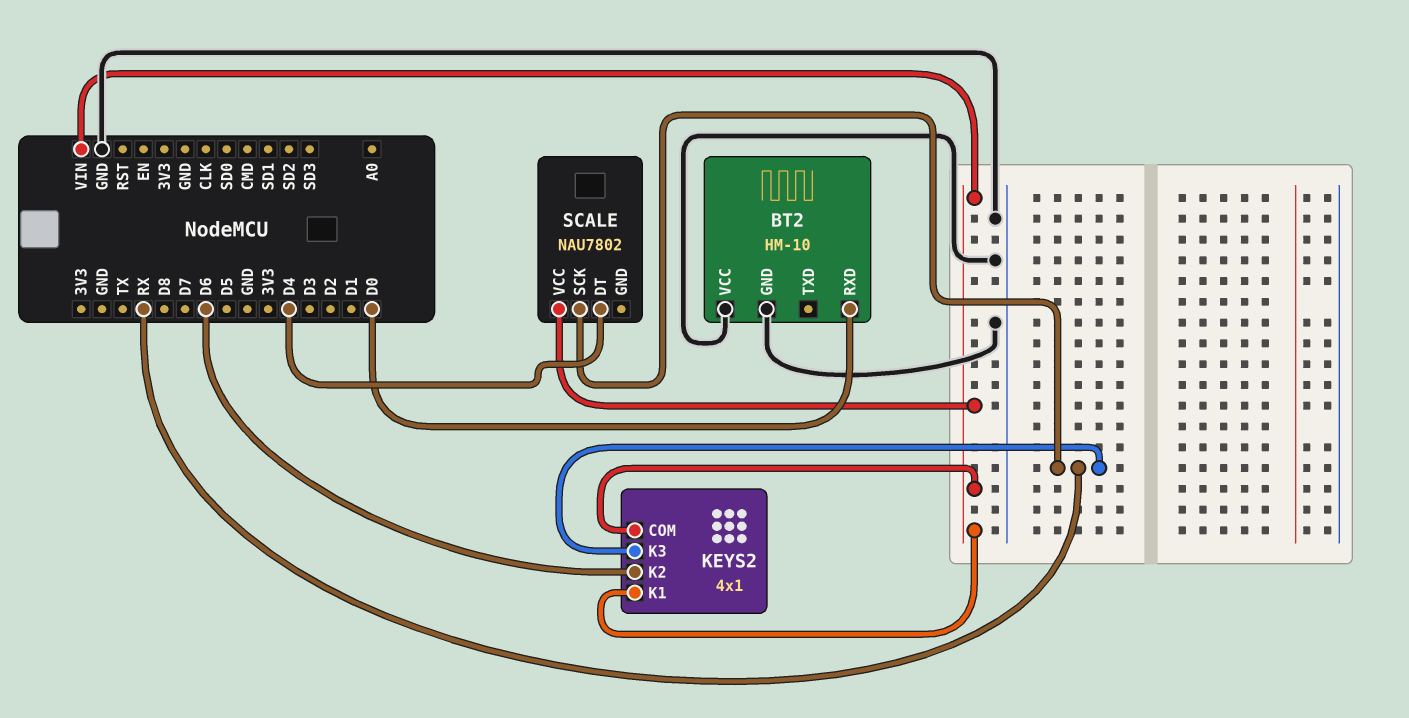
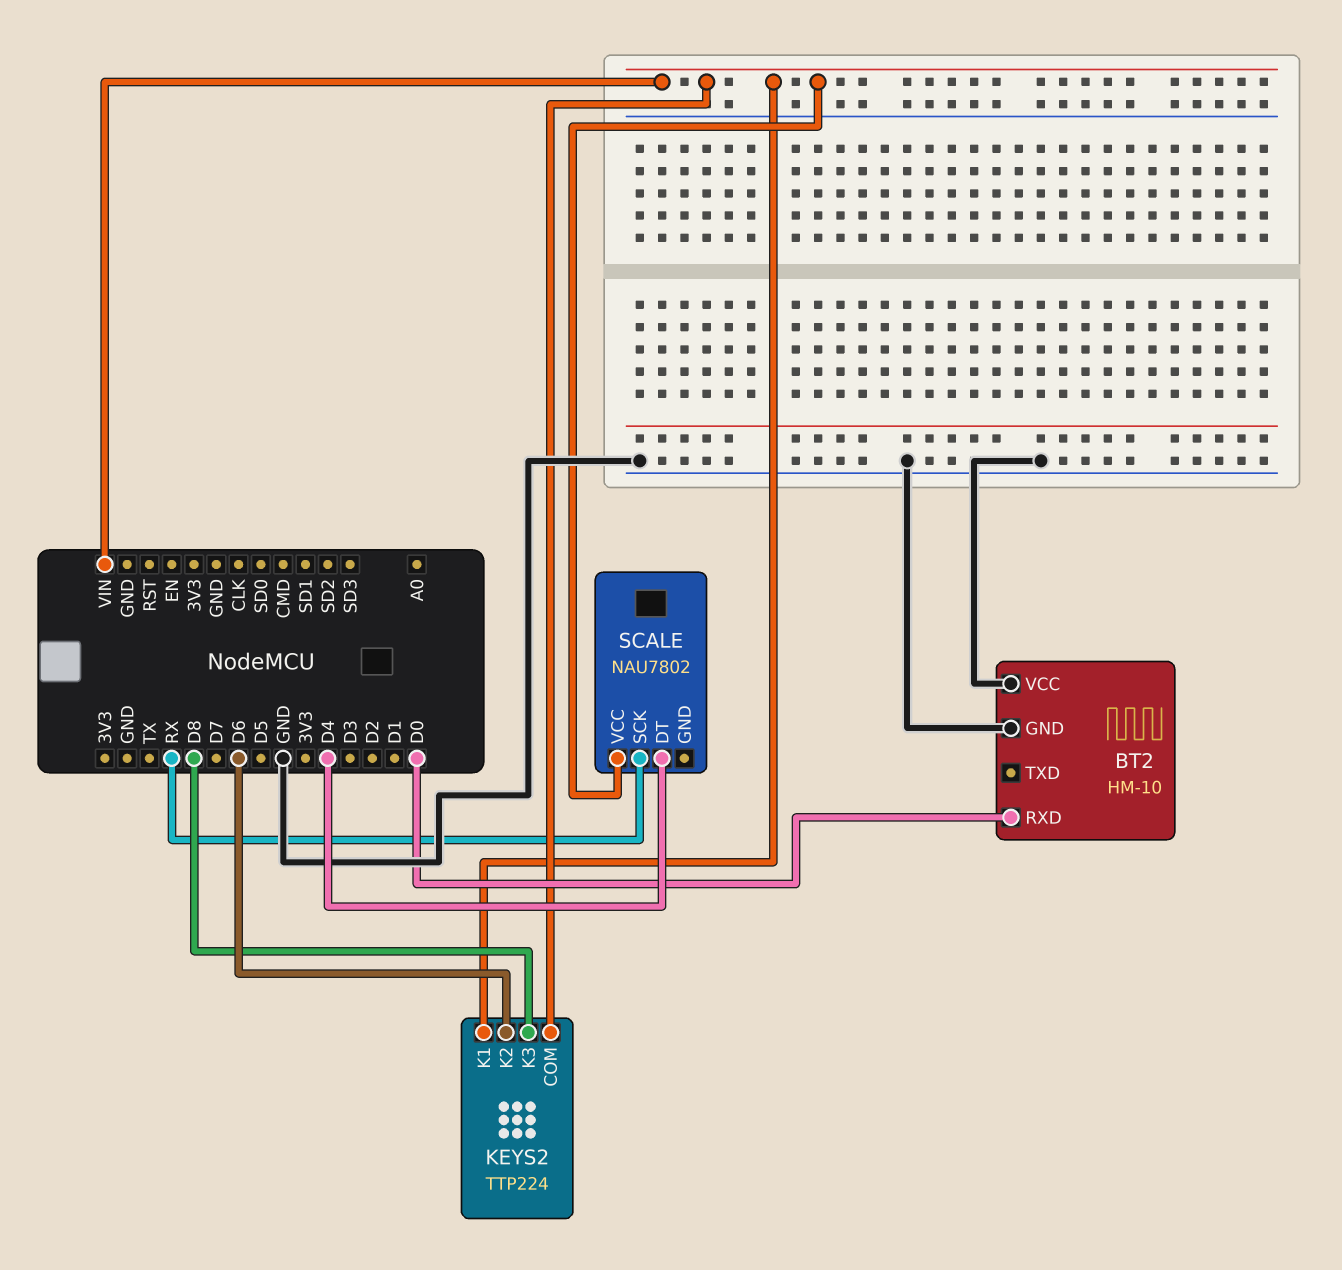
KEYS2: 4x1 -> TTP224
KEYS2 pin K3: RX -> D8

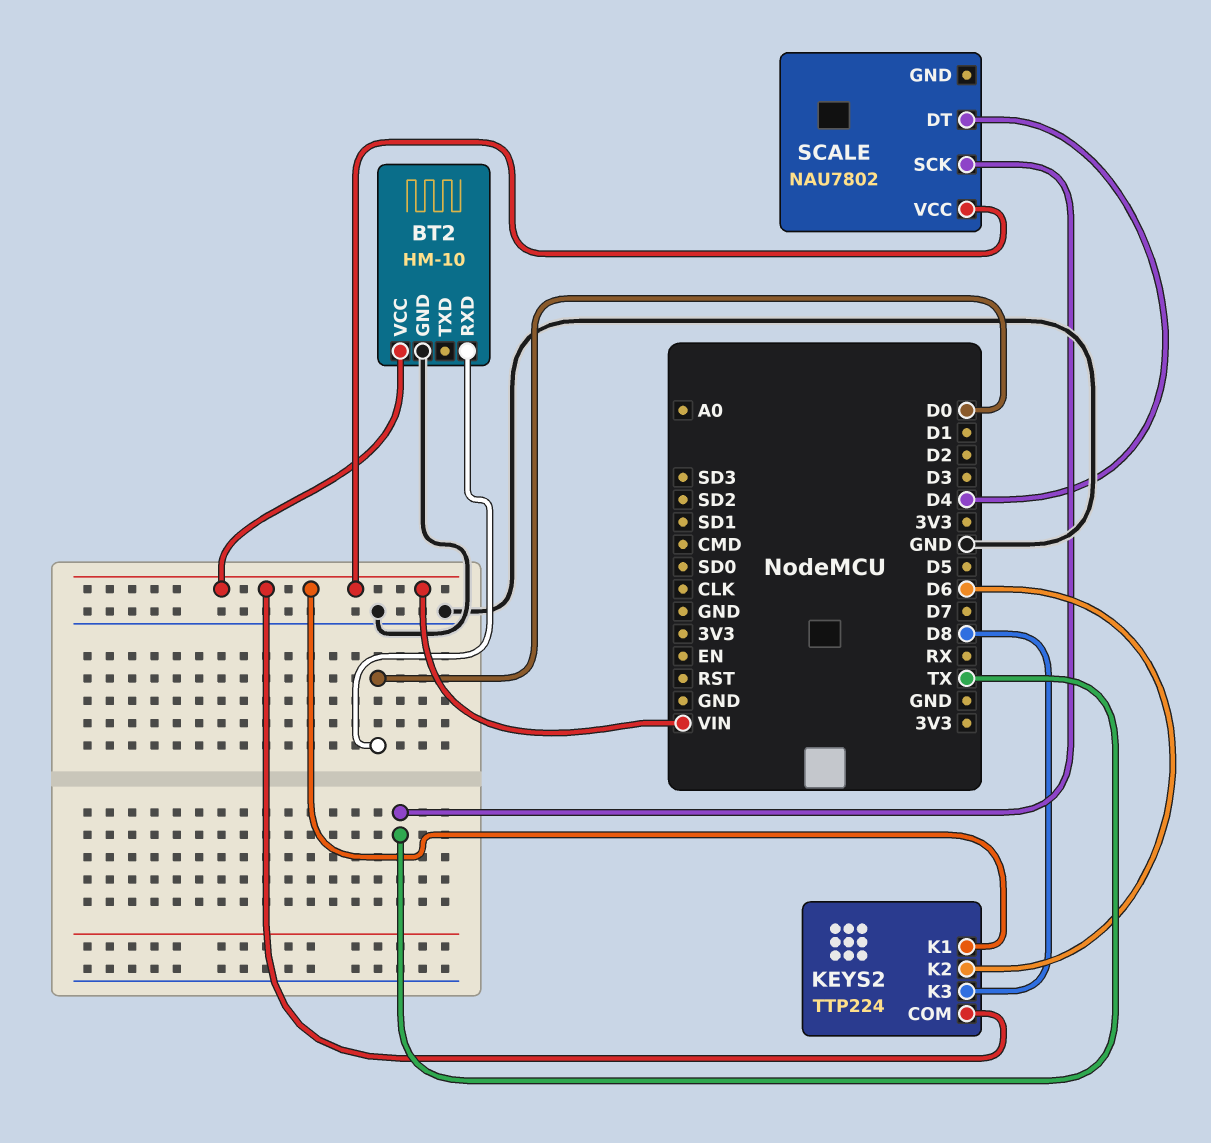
BT2 pin VCC: GND -> VIN
SCALE pin SCK: RX -> TX

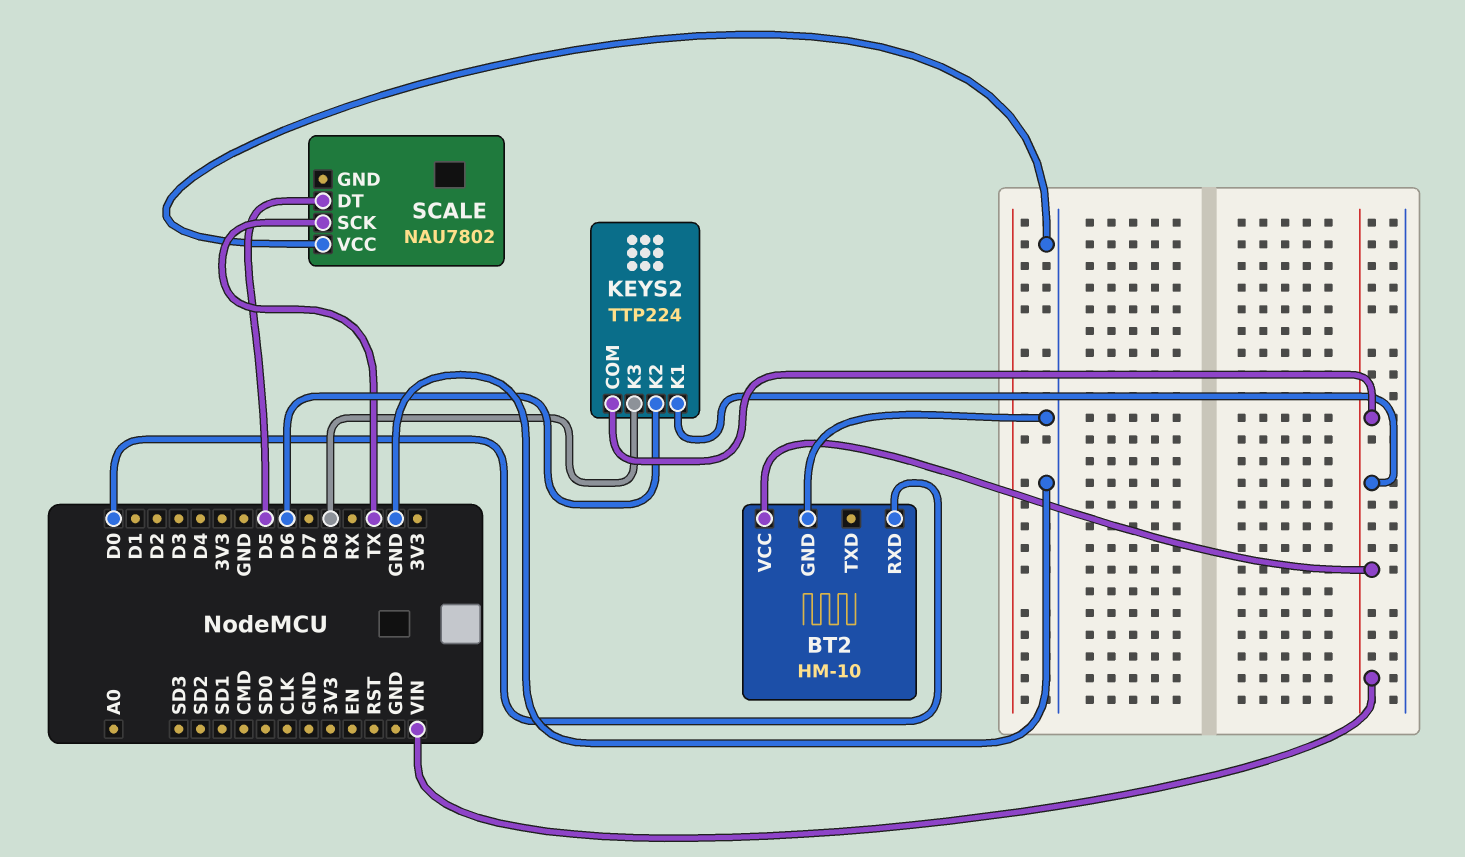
SCALE pin DT: D4 -> D5
SCALE pin VCC: VIN -> GND

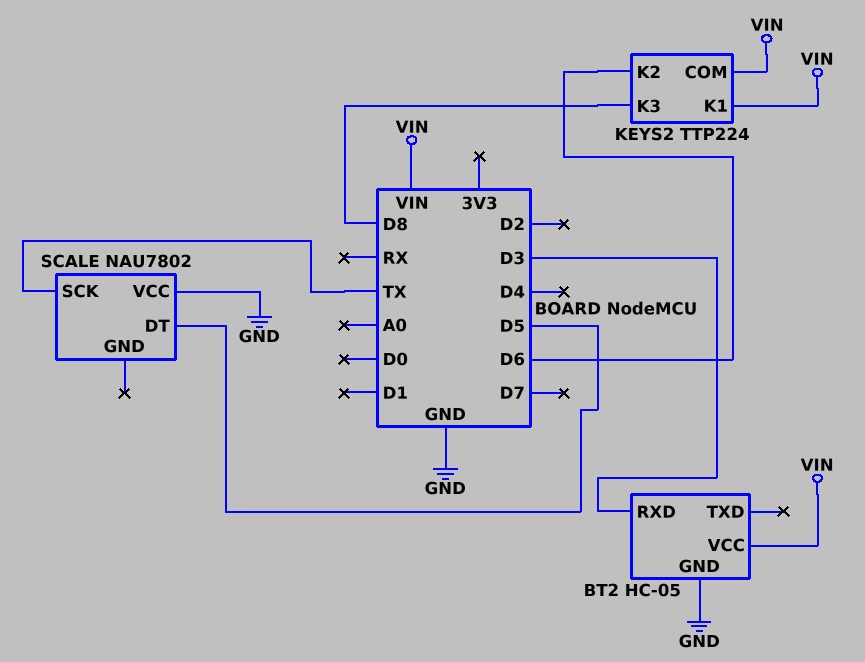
BT2: HM-10 -> HC-05
BT2 pin RXD: D0 -> D3

